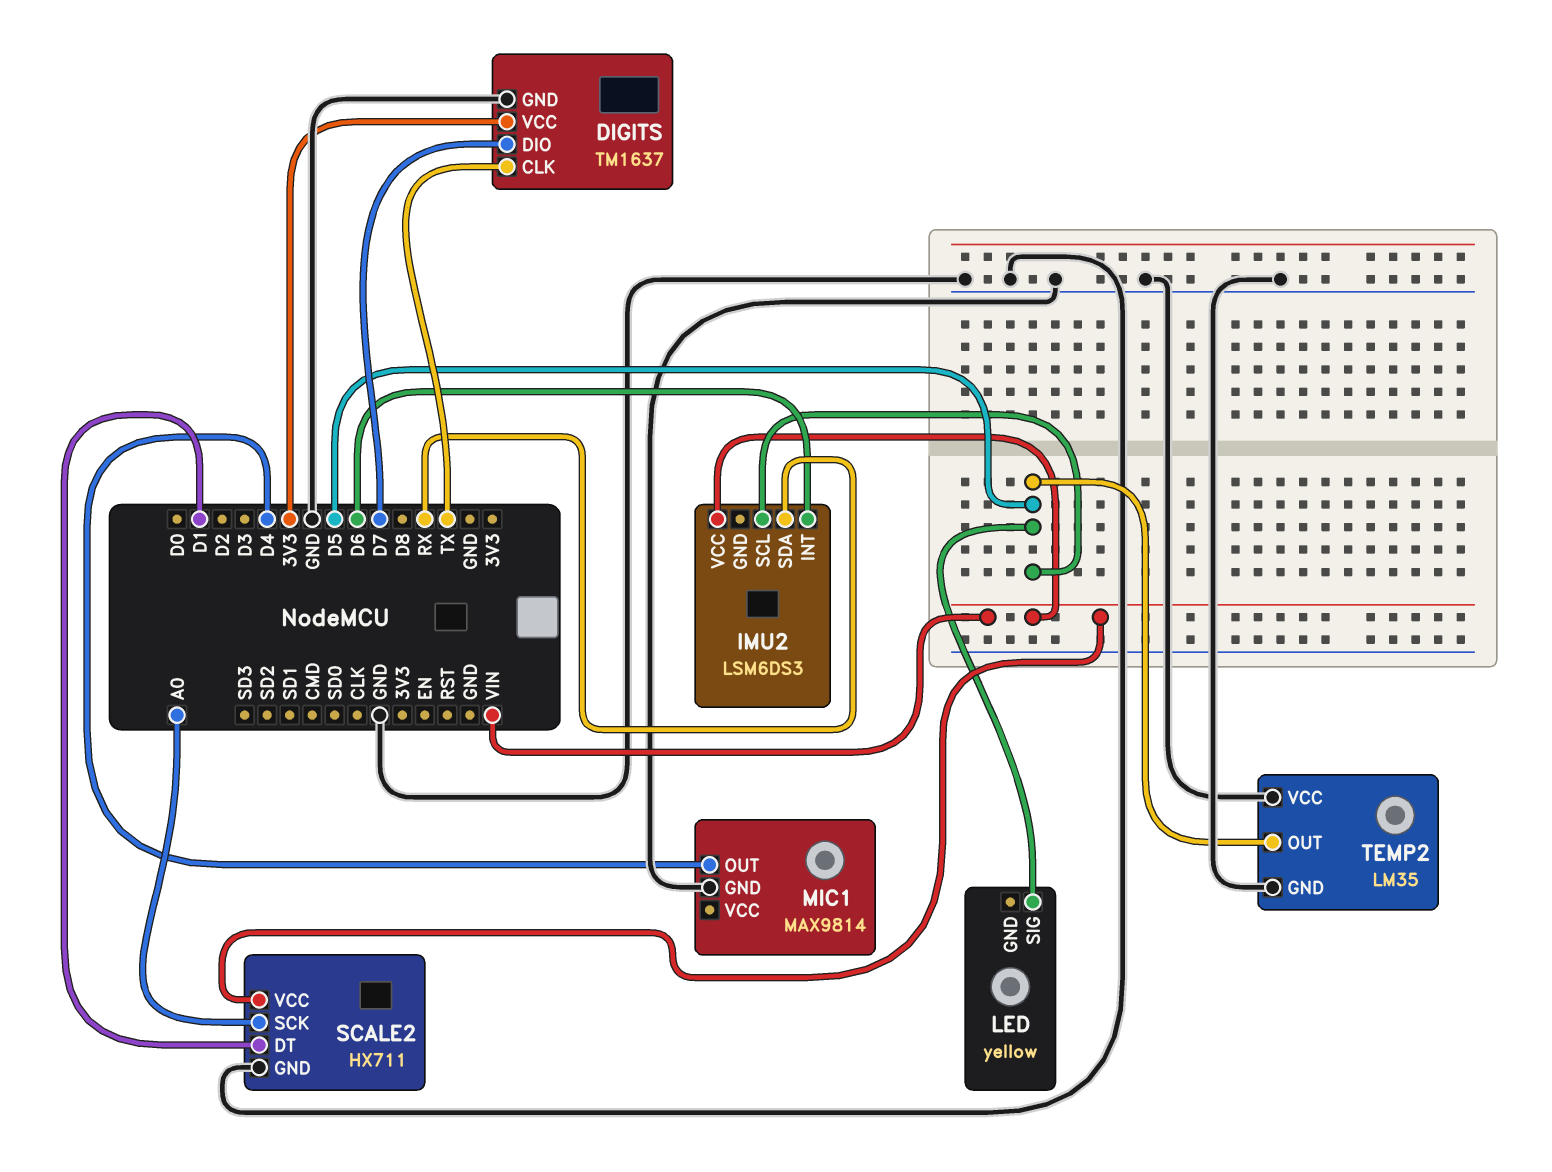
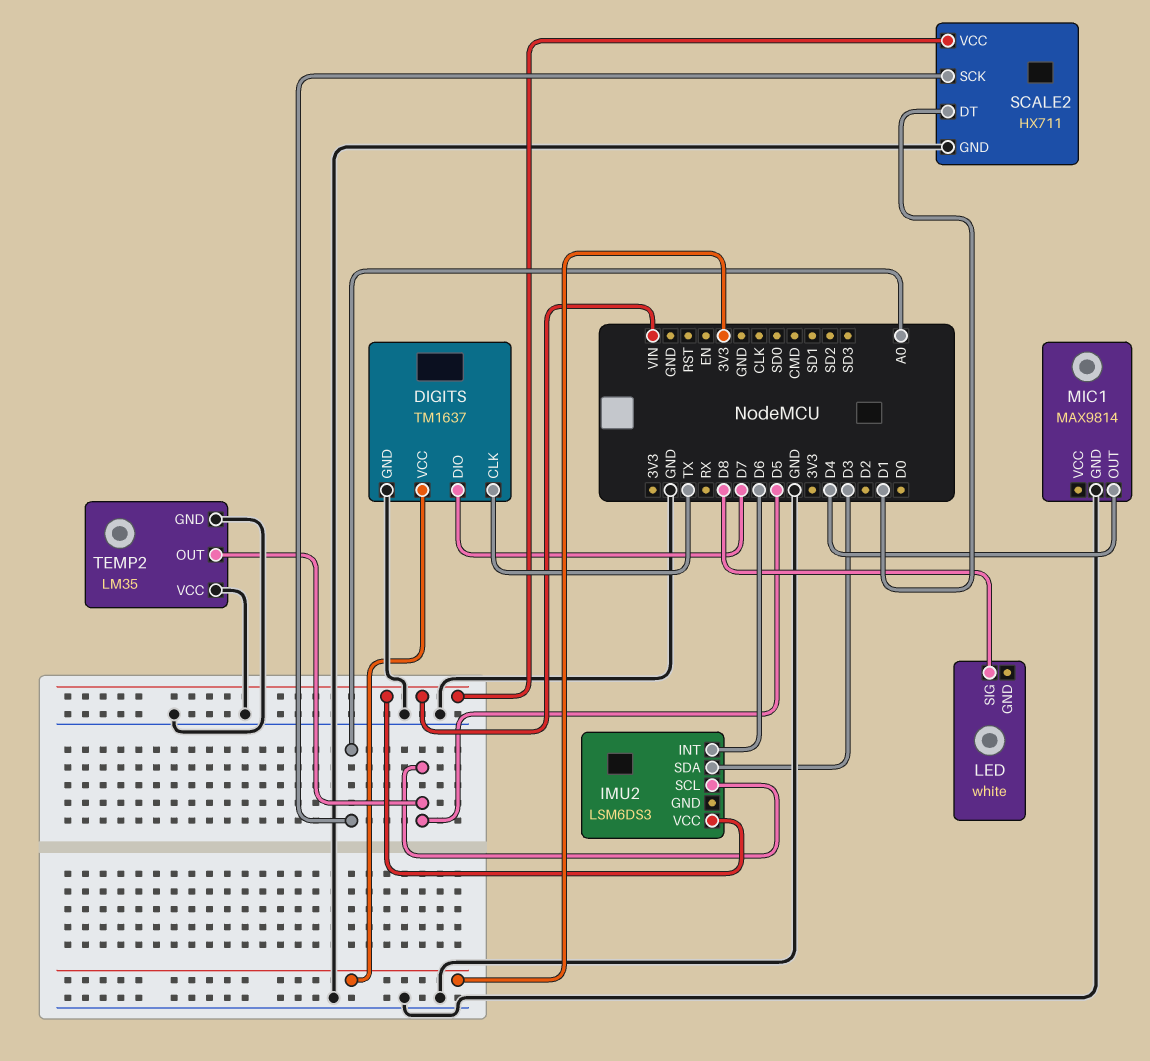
IMU2 pin SDA: RX -> D3
LED: yellow -> white
LED pin SIG: D5 -> D8

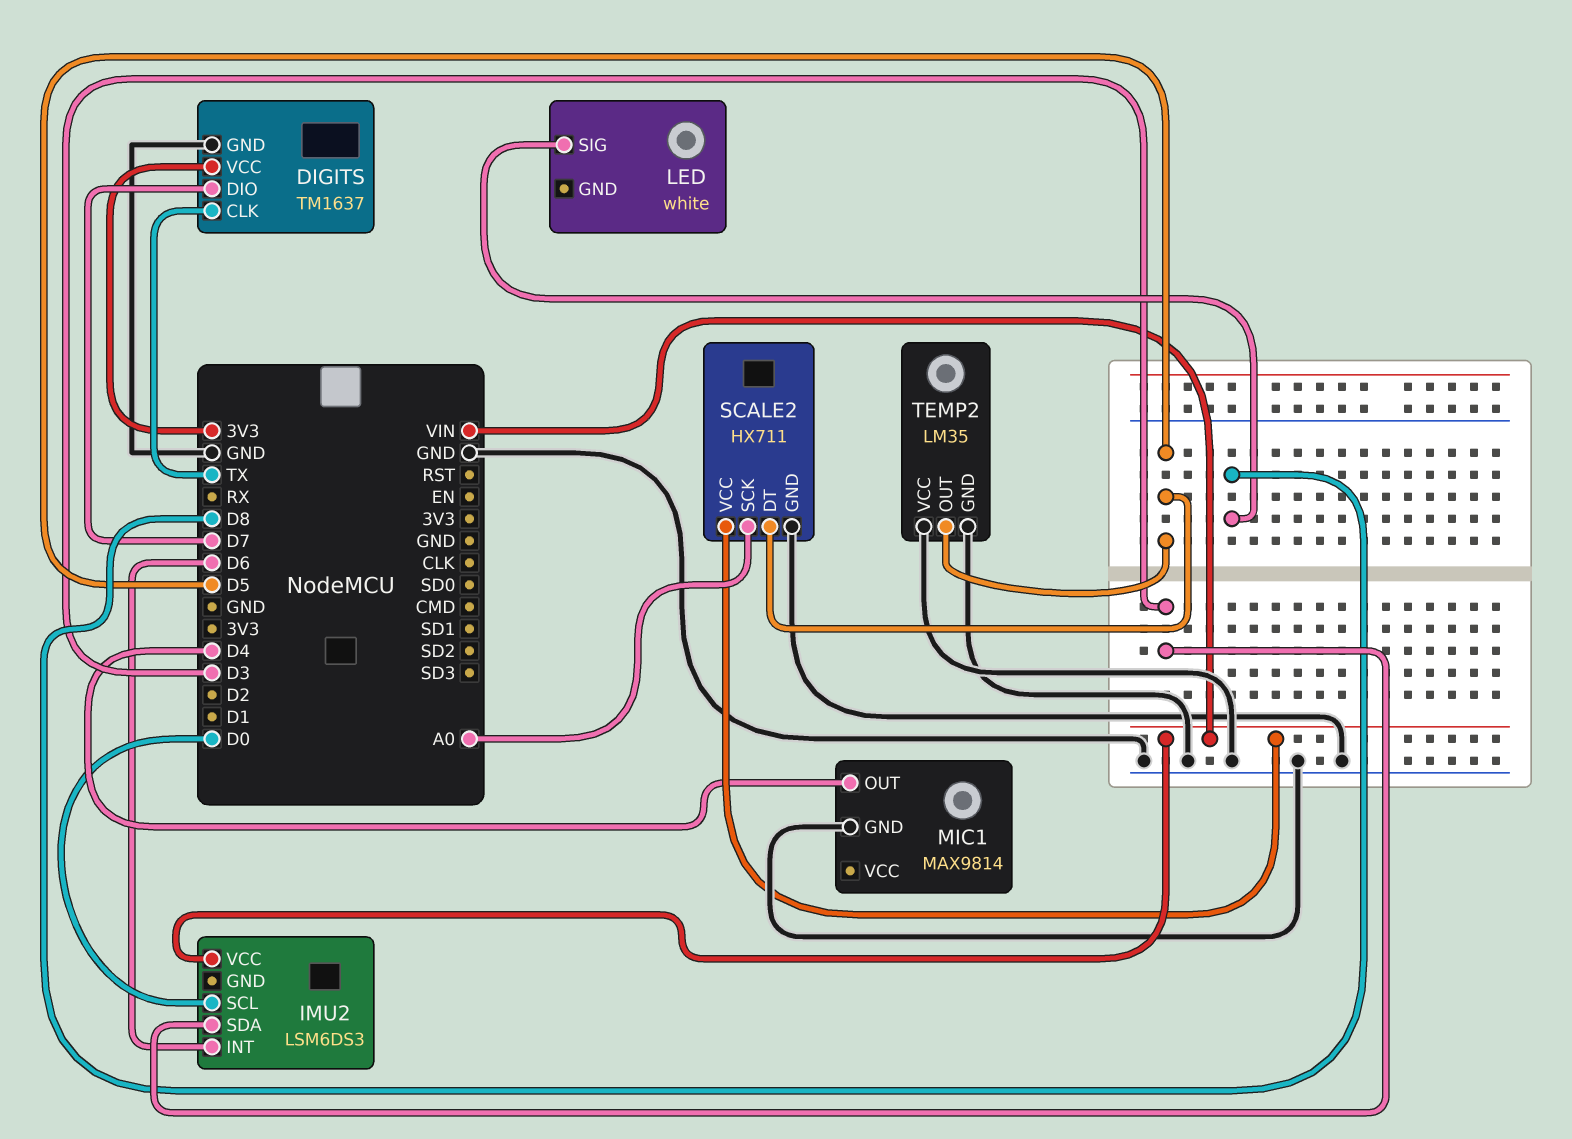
IMU2 pin SCL: D5 -> D0
SCALE2 pin DT: D1 -> D5

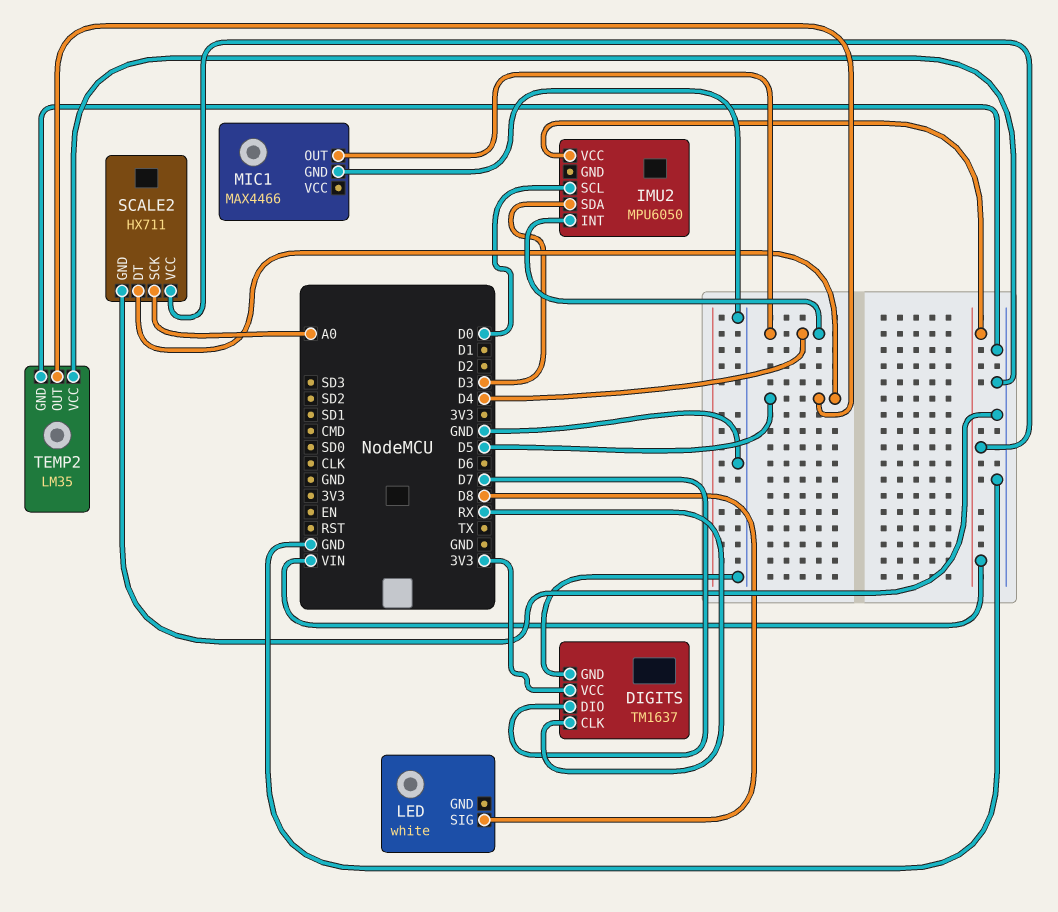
DIGITS pin CLK: TX -> RX
IMU2: LSM6DS3 -> MPU6050
IMU2 pin INT: D6 -> D4
MIC1: MAX9814 -> MAX4466

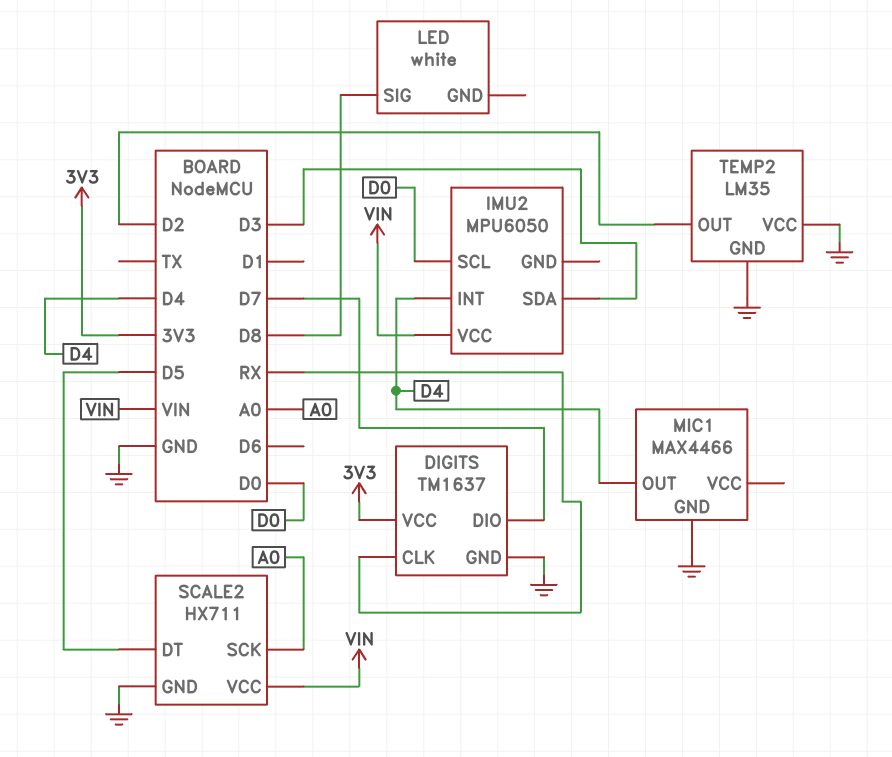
TEMP2 pin OUT: D5 -> D2

